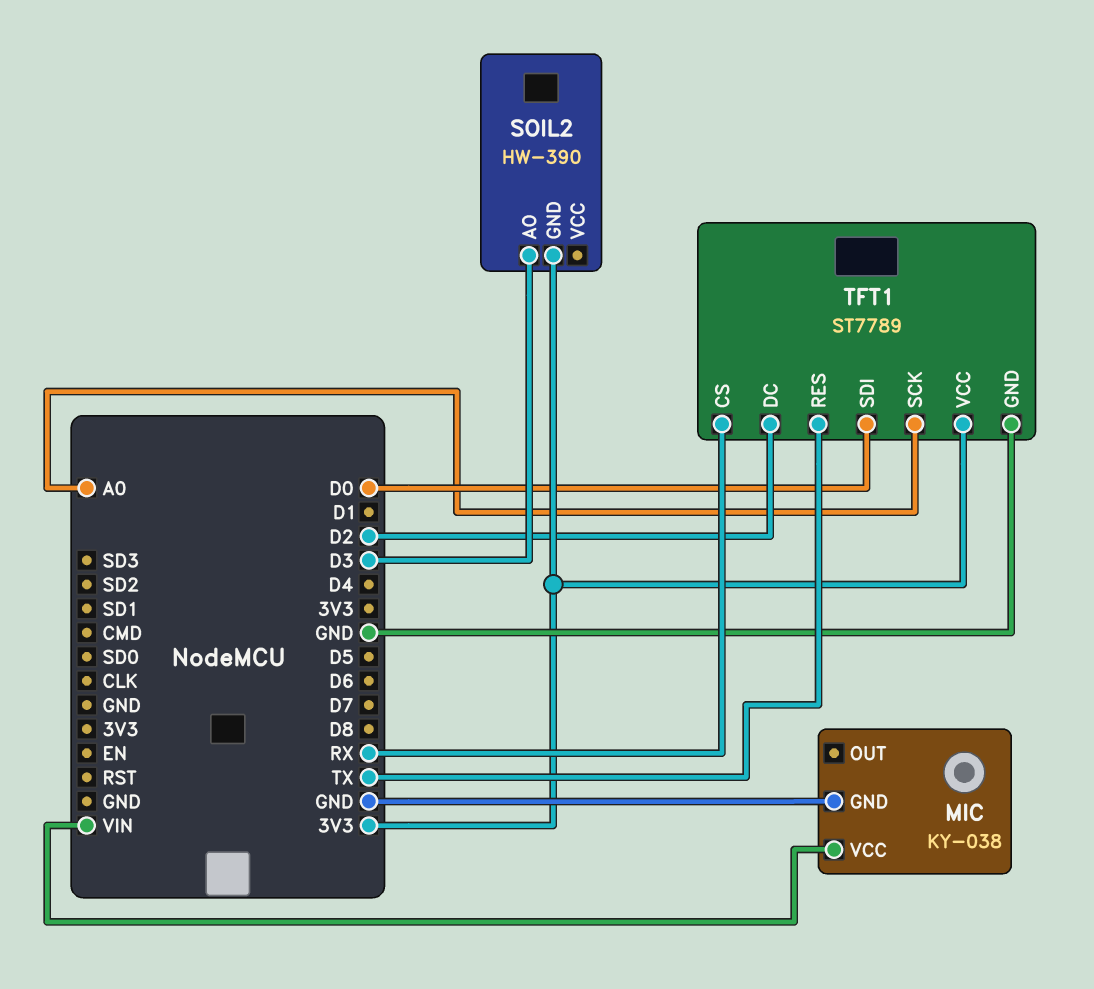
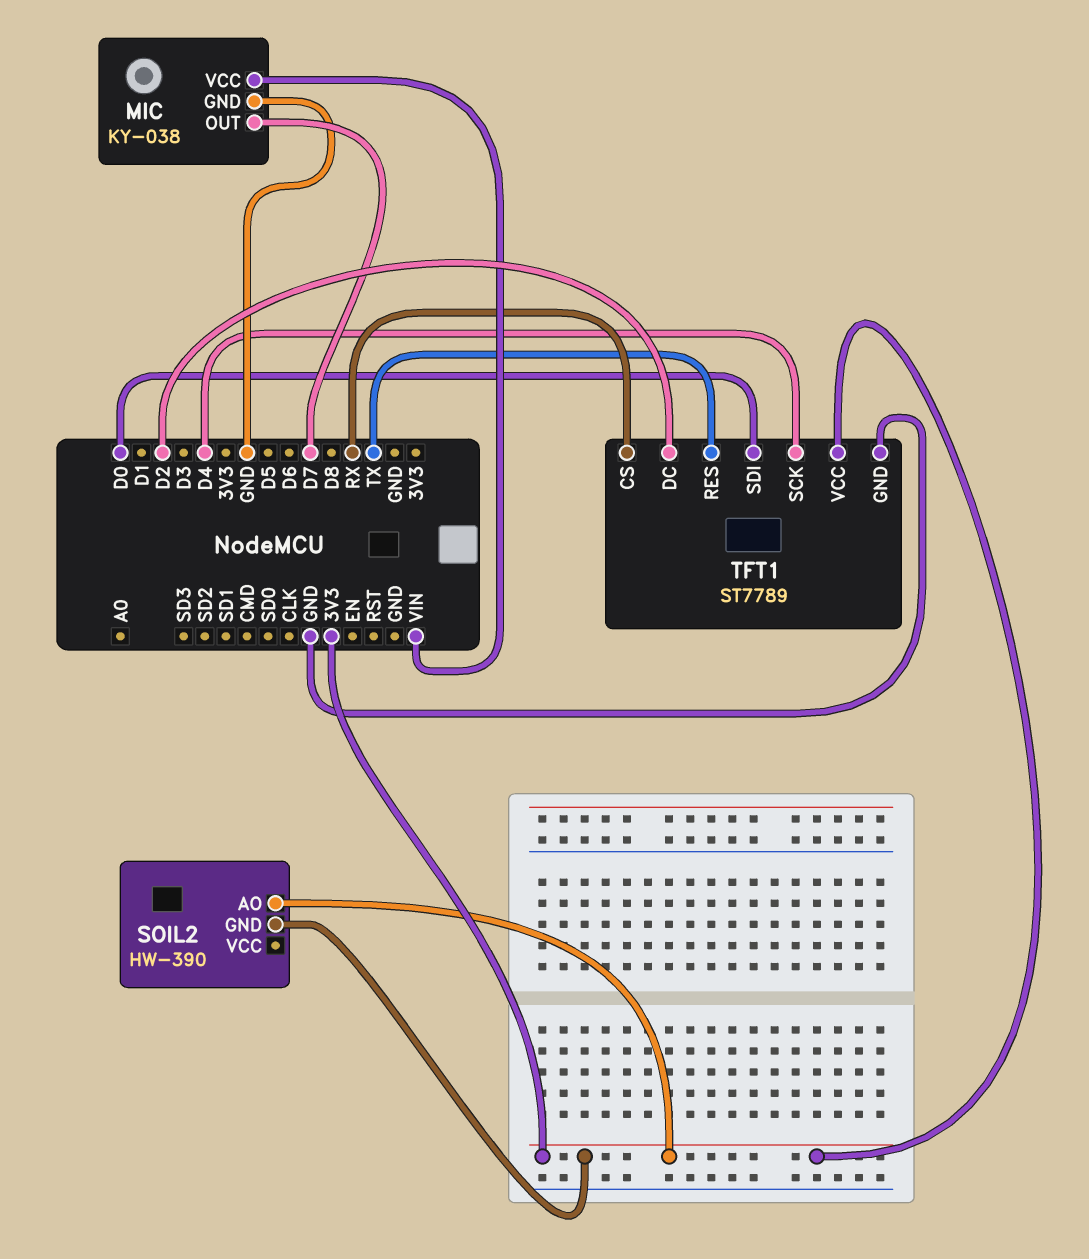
MIC pin OUT: none -> D7
SOIL2 pin AO: D3 -> 3V3
TFT1 pin SCK: A0 -> D4

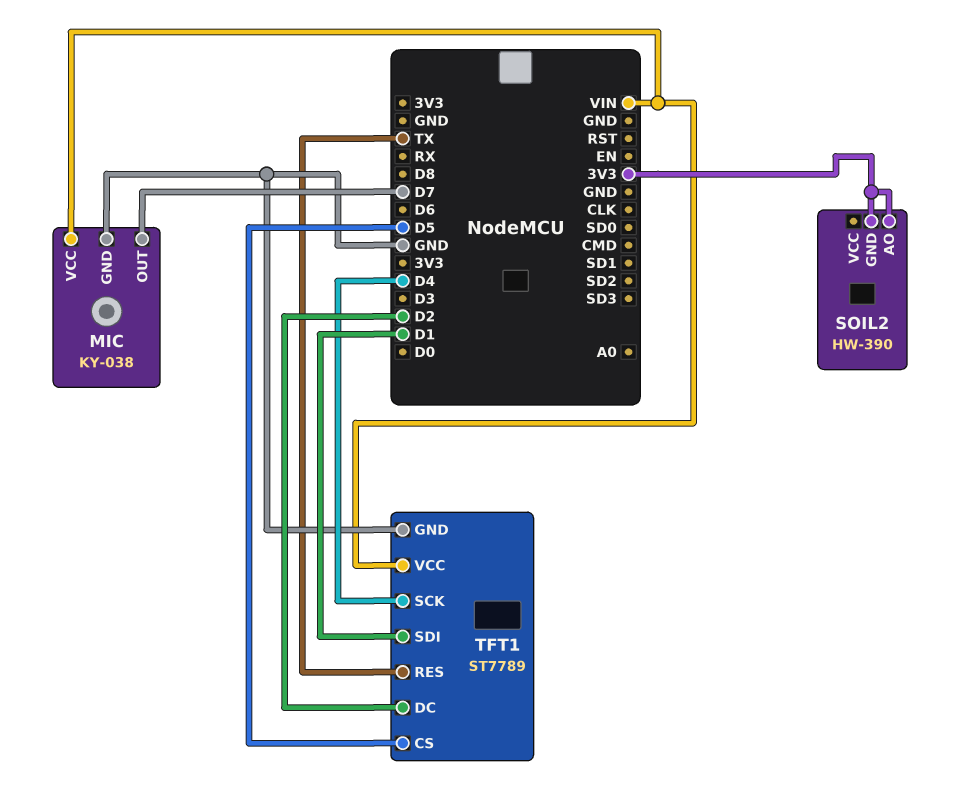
TFT1 pin CS: RX -> D5
TFT1 pin SDI: D0 -> D1
TFT1 pin VCC: 3V3 -> VIN

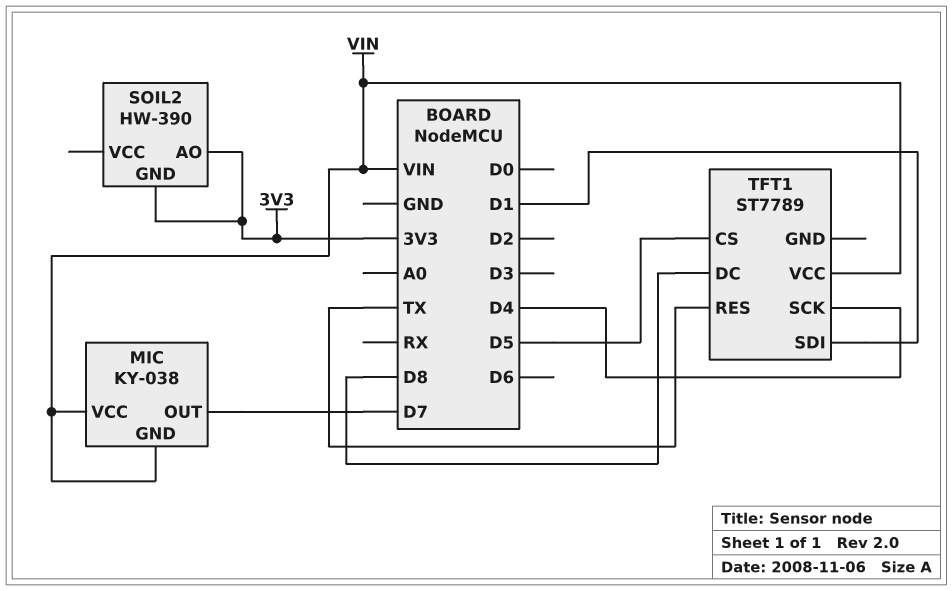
MIC pin GND: GND -> VIN
TFT1 pin DC: D2 -> D8
TFT1 pin GND: GND -> none

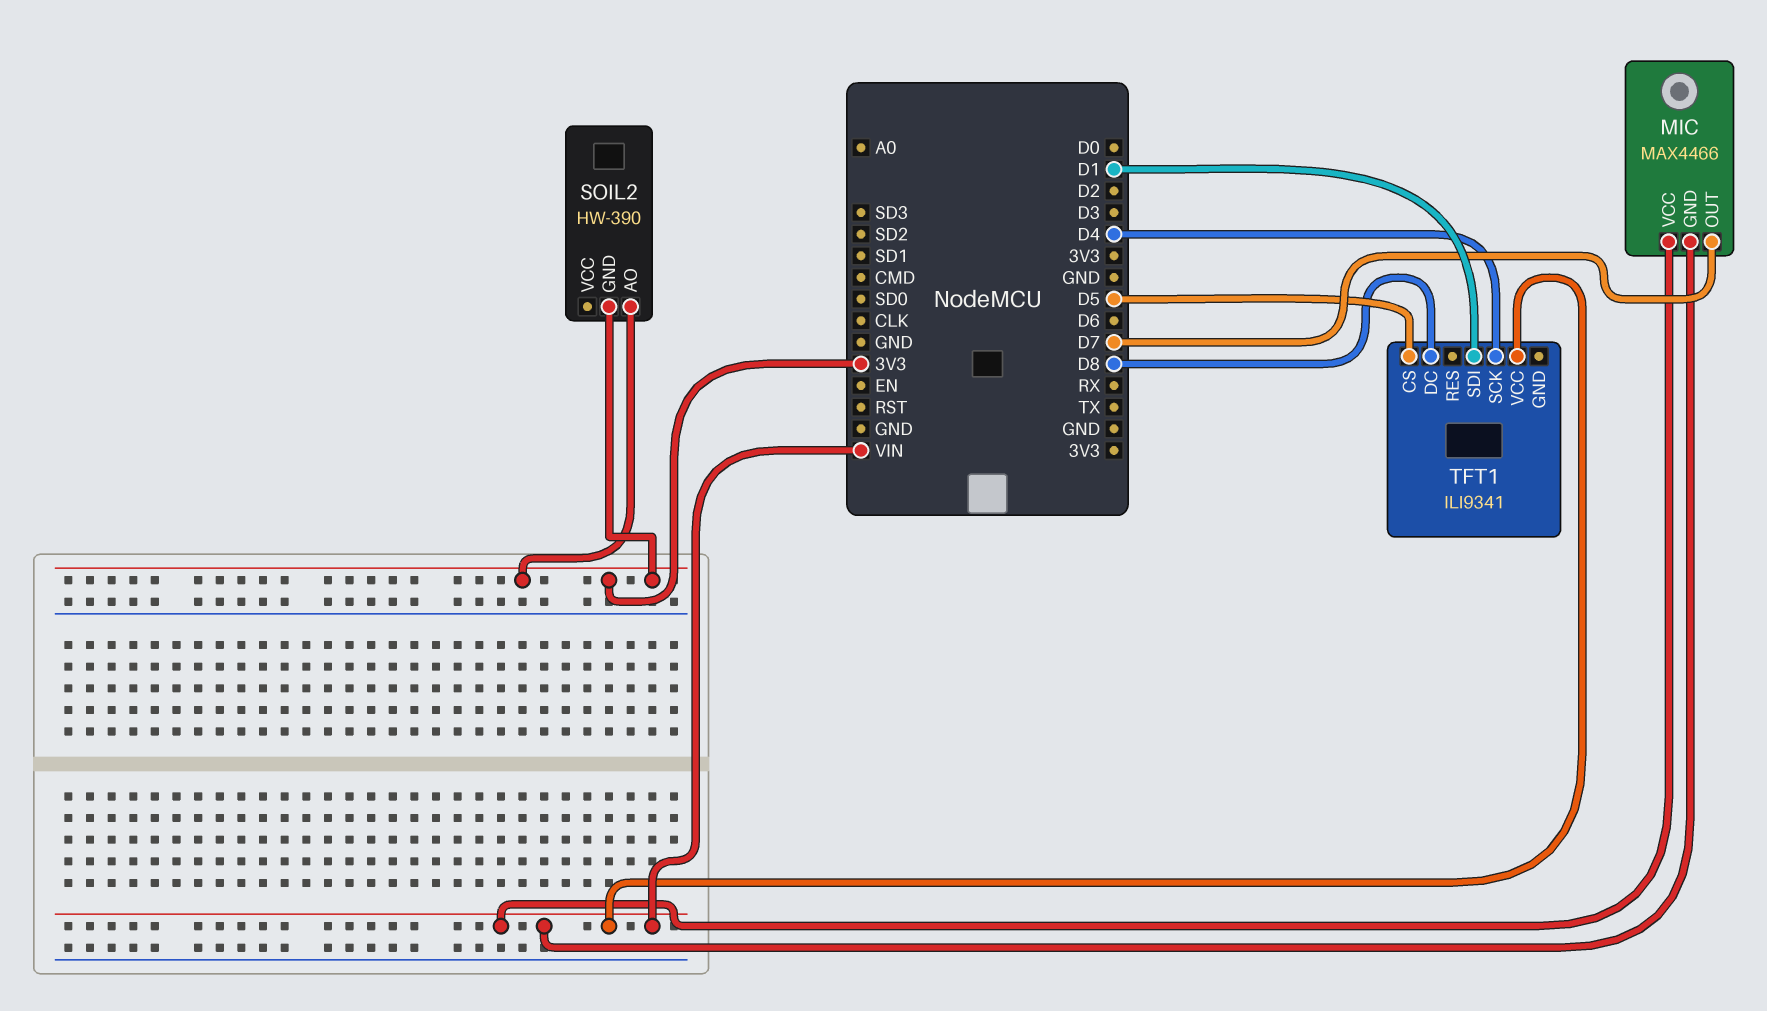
MIC: KY-038 -> MAX4466
TFT1: ST7789 -> ILI9341
TFT1 pin RES: TX -> none

